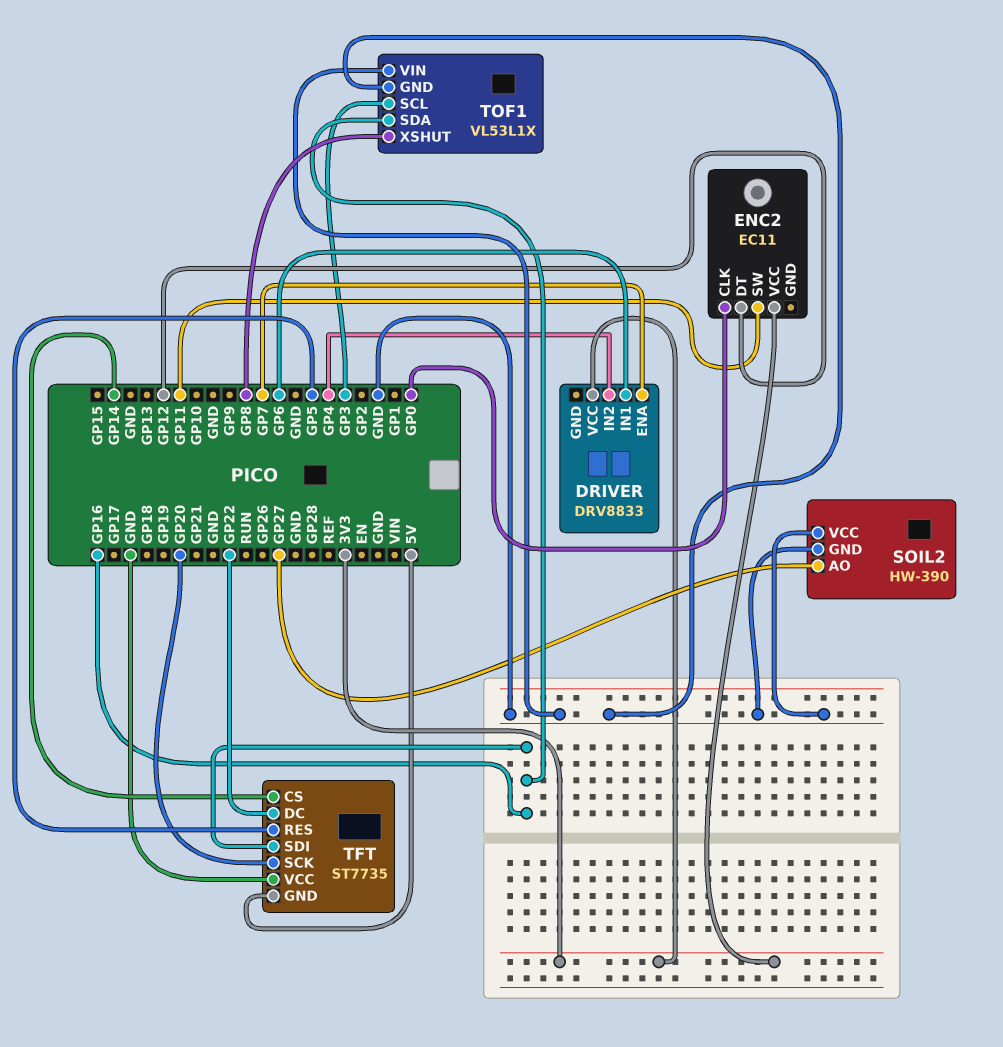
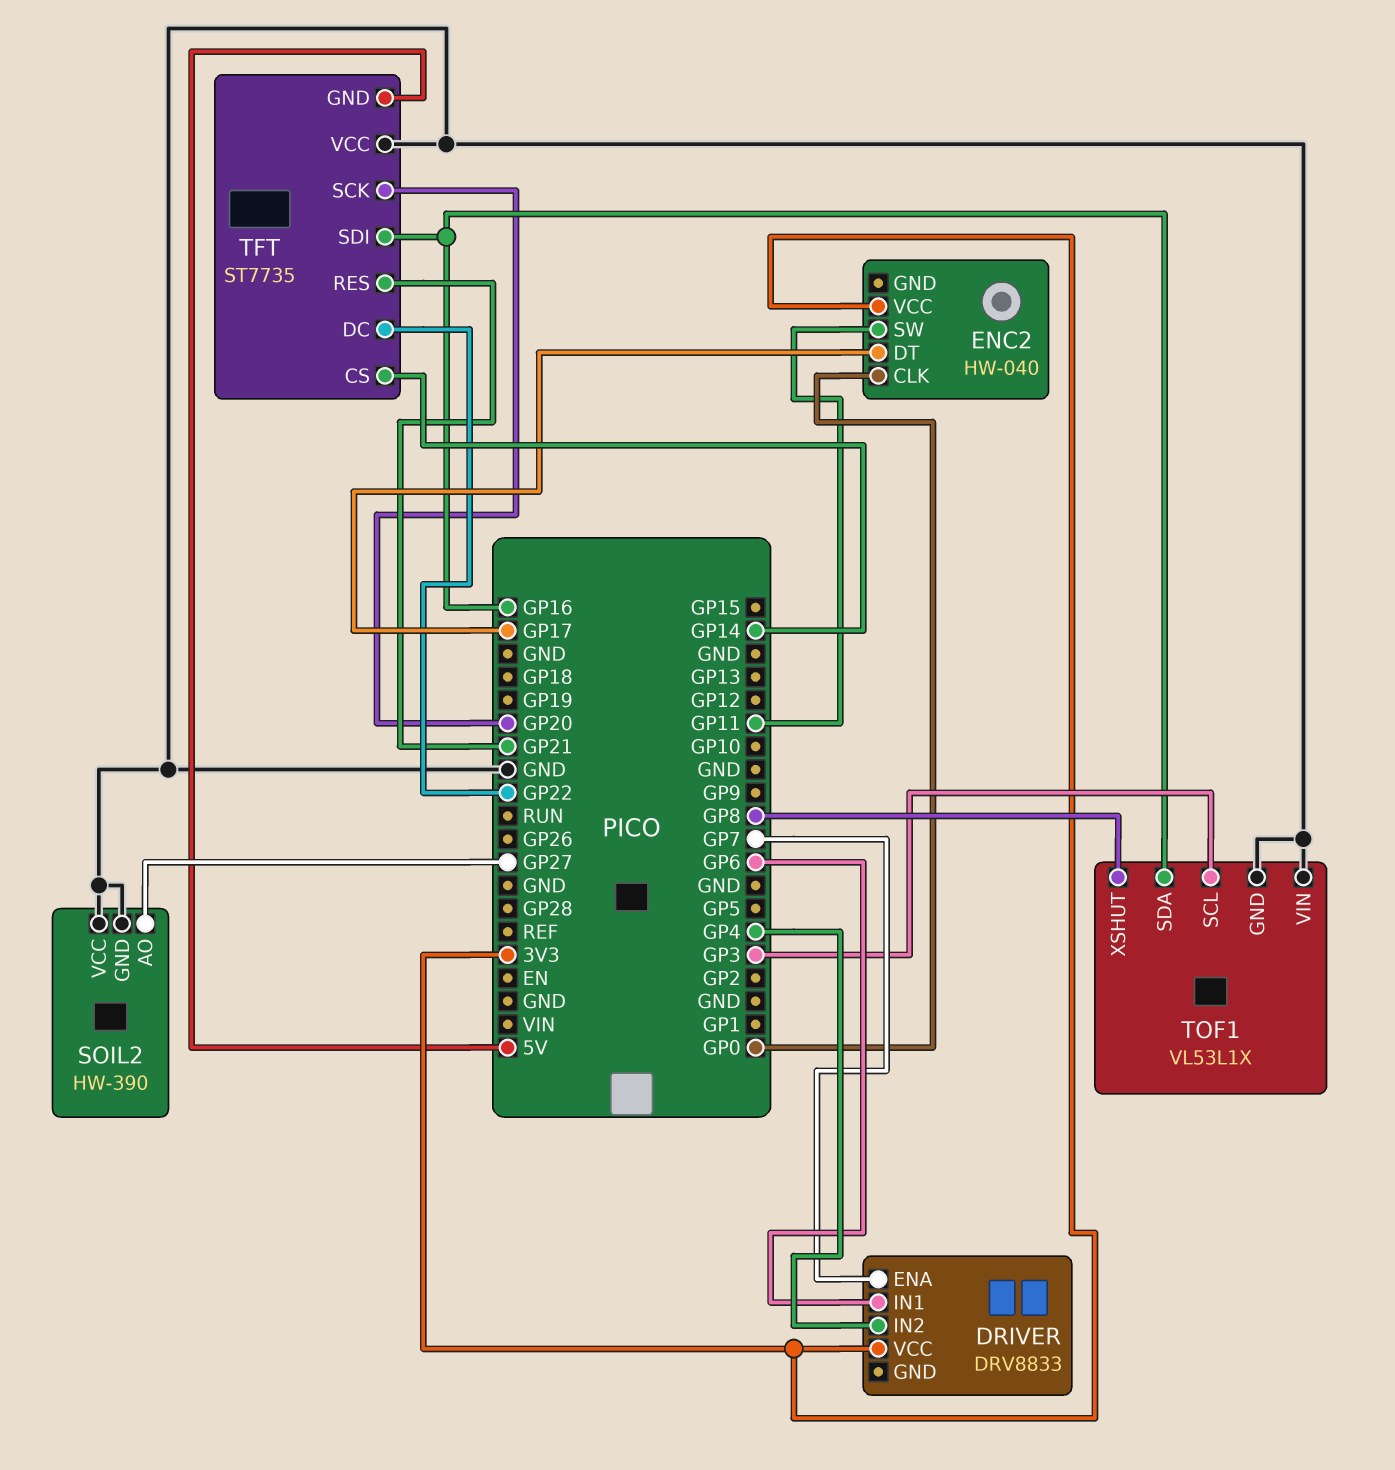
ENC2: EC11 -> HW-040
ENC2 pin DT: GP12 -> GP17
TFT pin RES: GP5 -> GP21

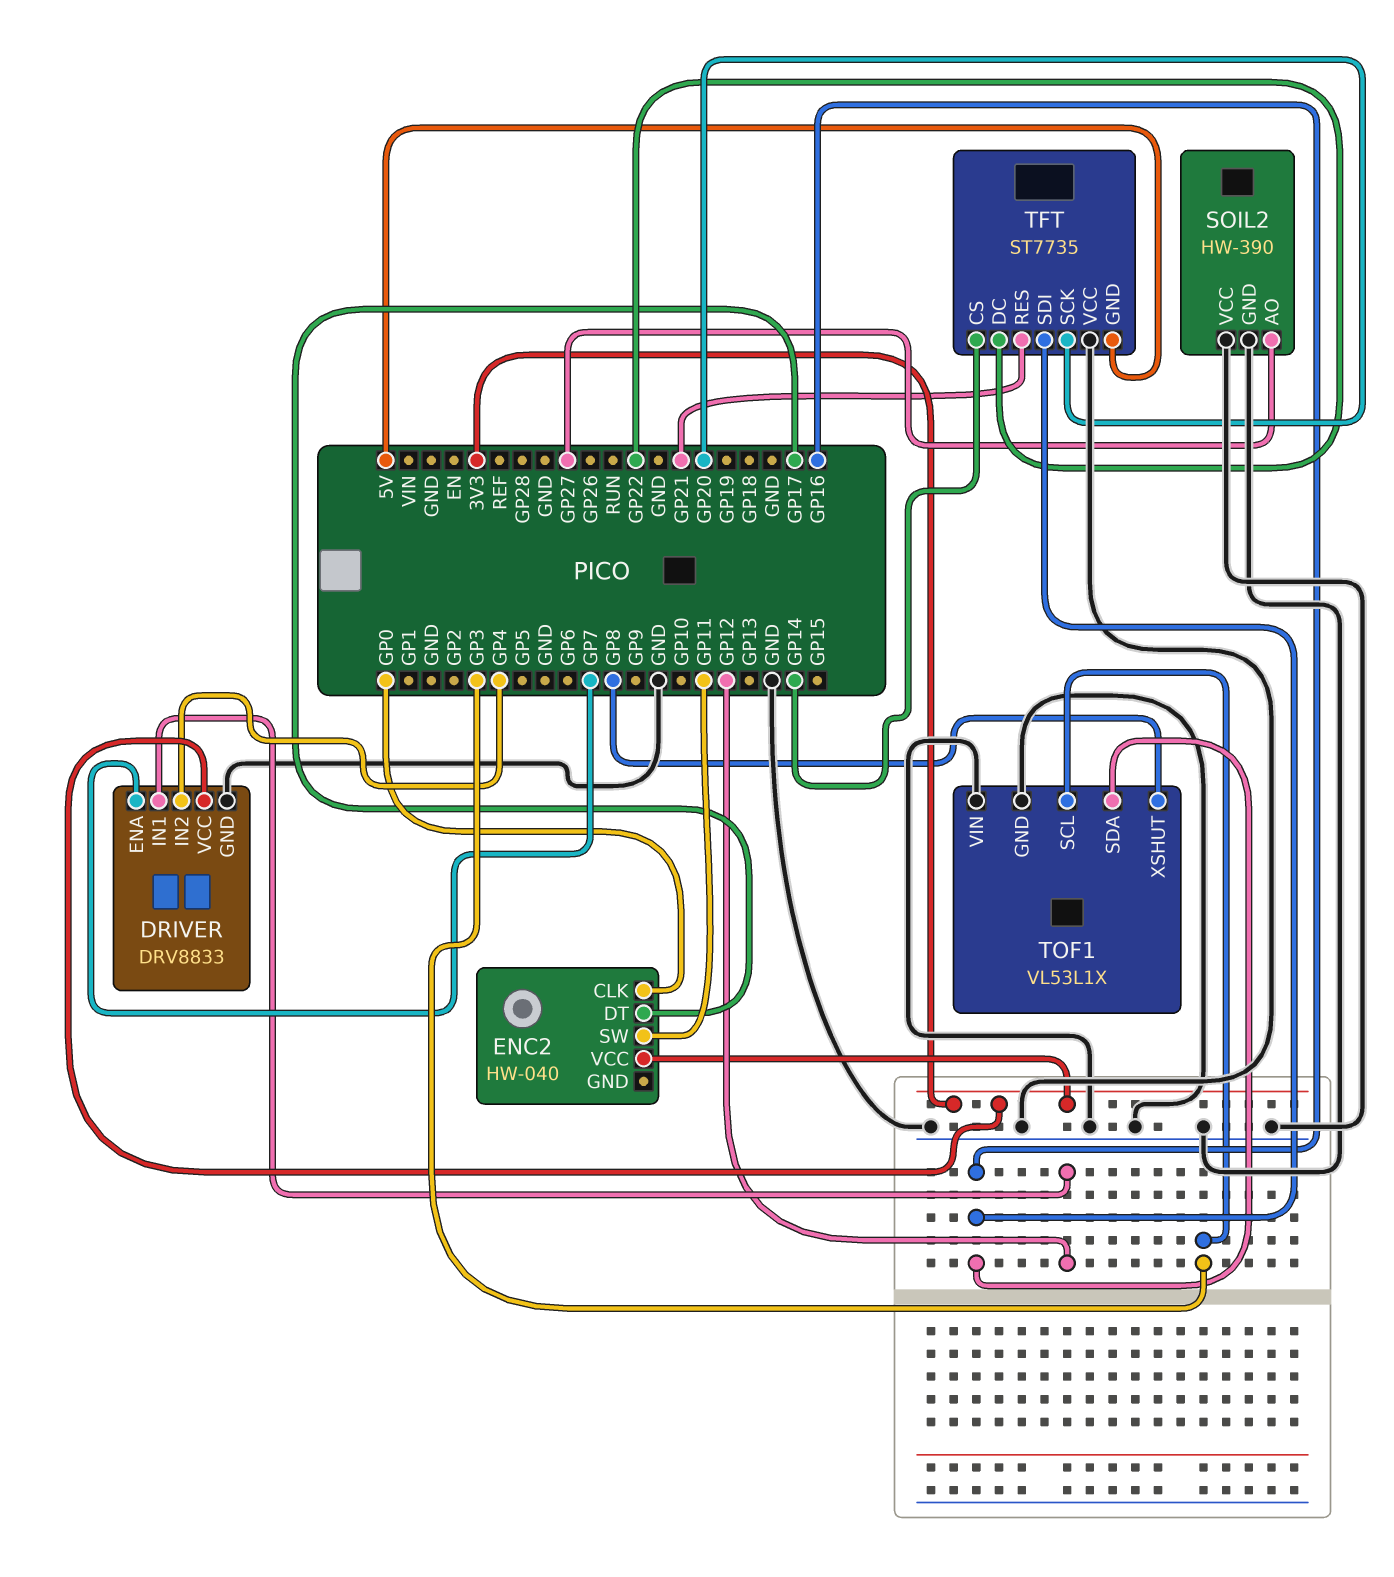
DRIVER pin GND: none -> GND
DRIVER pin IN1: GP6 -> GP12

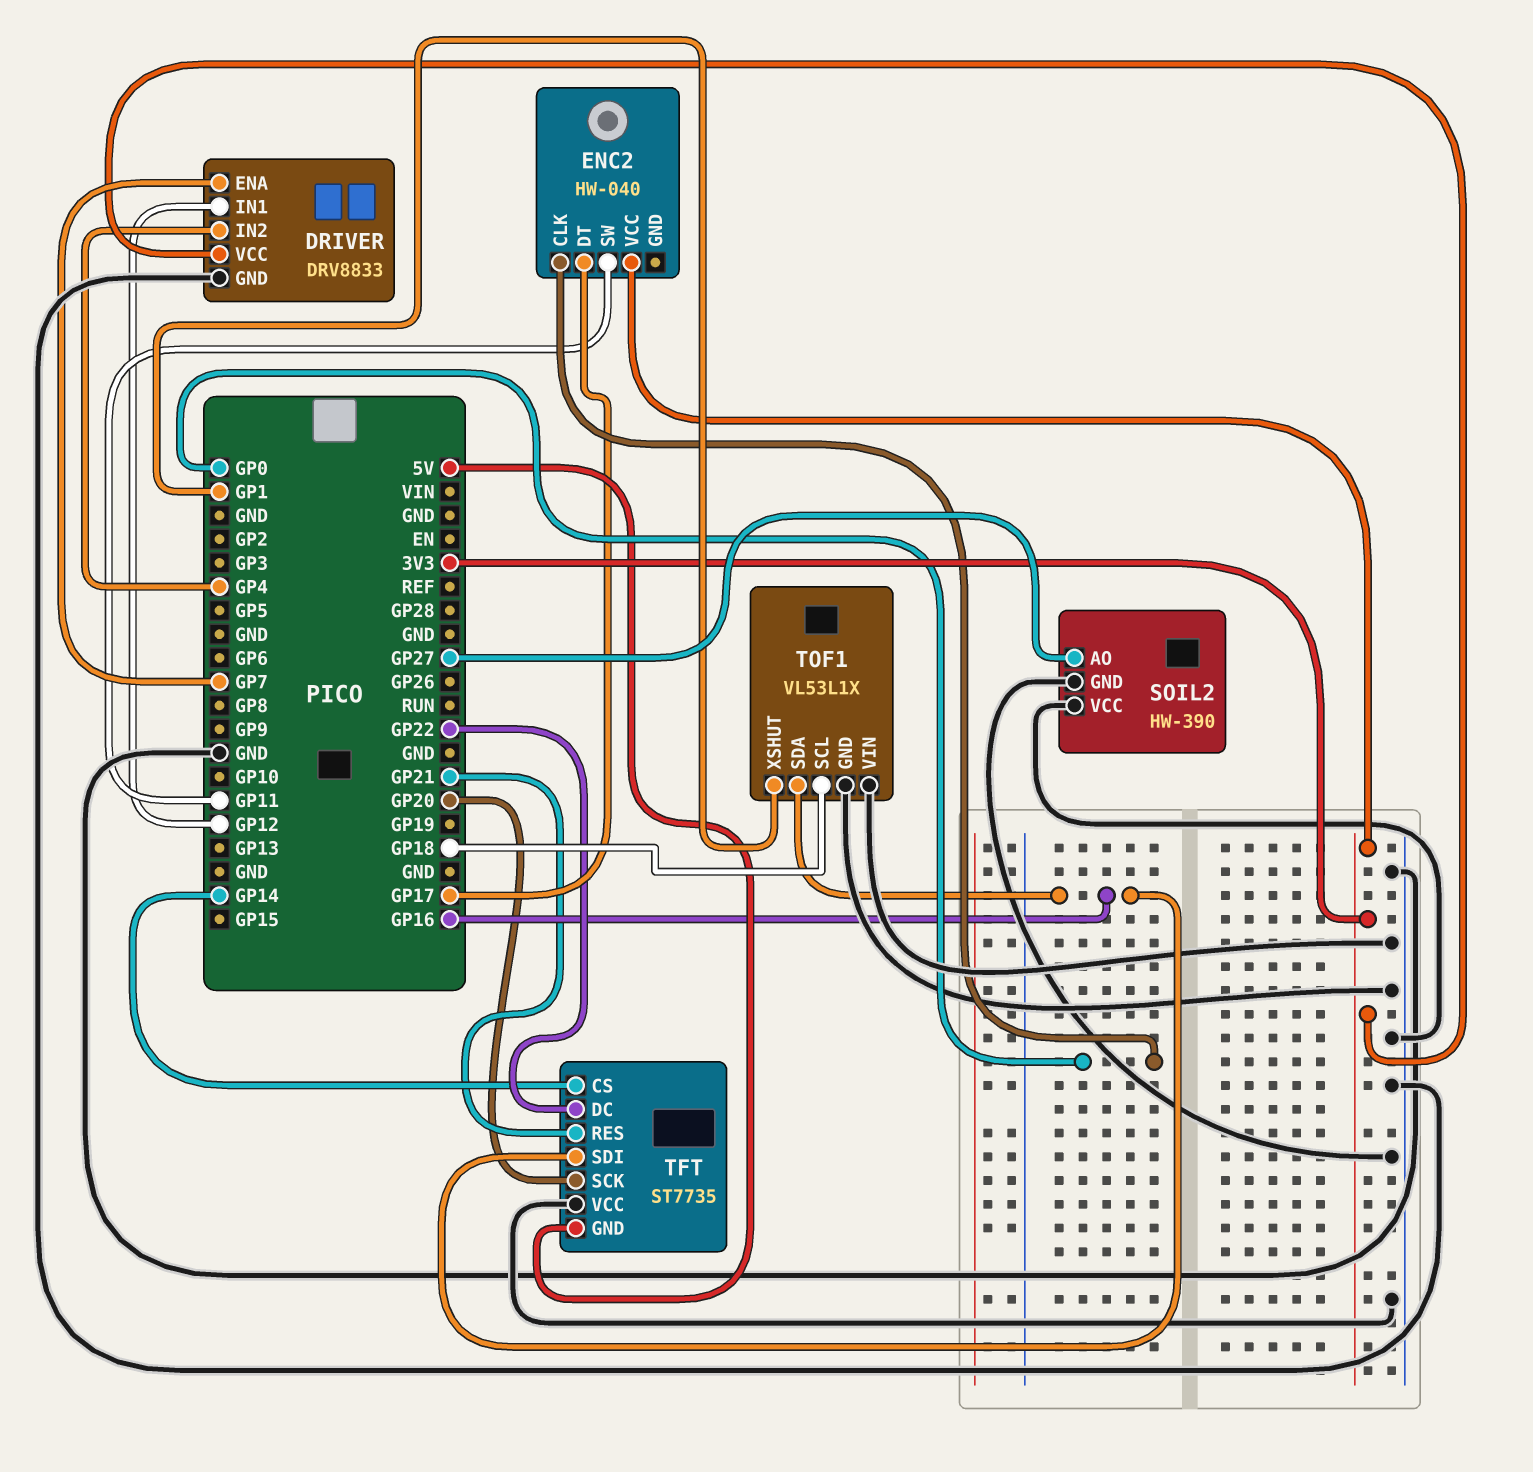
TOF1 pin SCL: GP3 -> GP18
TOF1 pin XSHUT: GP8 -> GP1

